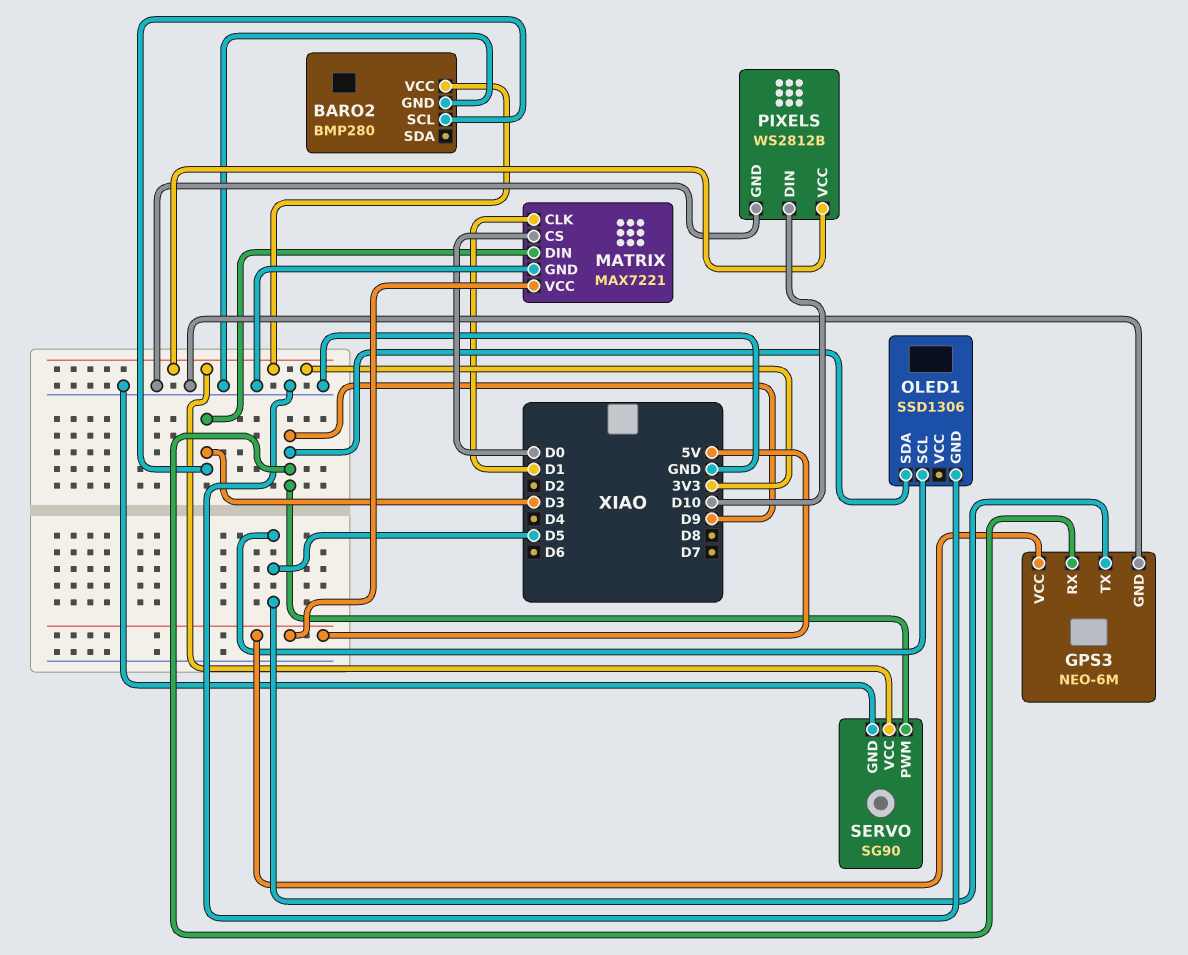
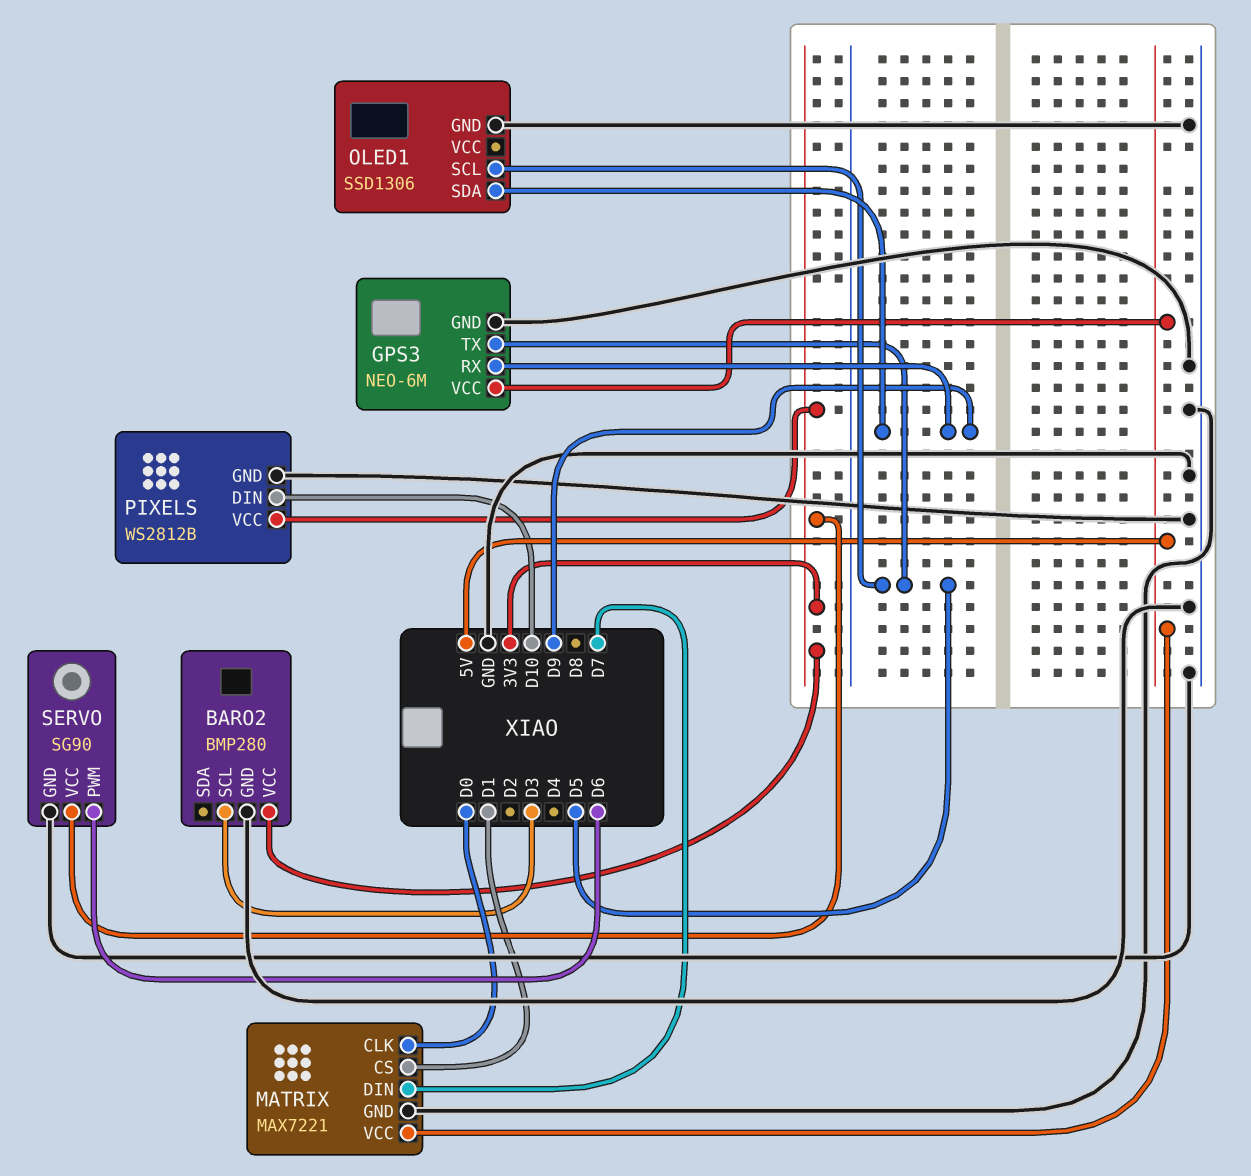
MATRIX pin CLK: D1 -> D0
MATRIX pin CS: D0 -> D1
MATRIX pin DIN: D3 -> D7
SERVO pin PWM: D9 -> D6

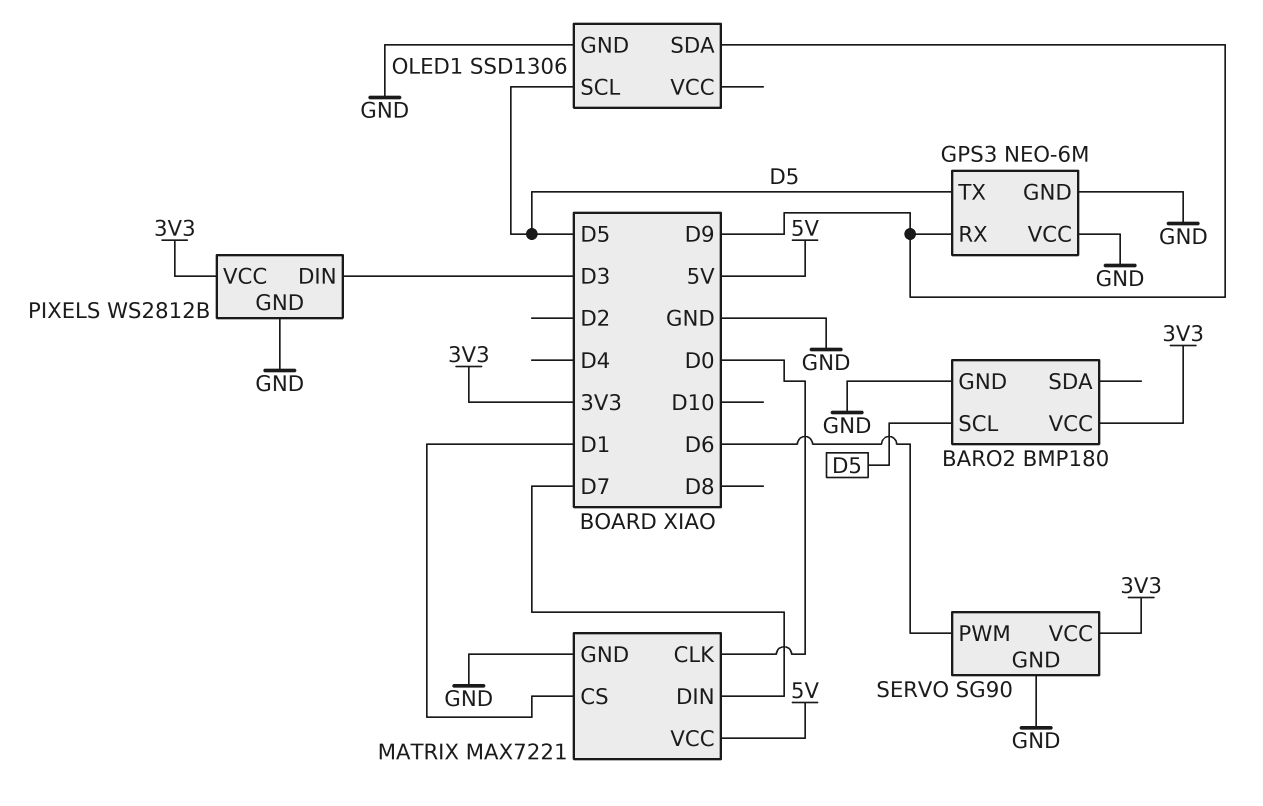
BARO2: BMP280 -> BMP180
BARO2 pin SCL: D3 -> D5
GPS3 pin VCC: 5V -> GND
PIXELS pin DIN: D10 -> D3

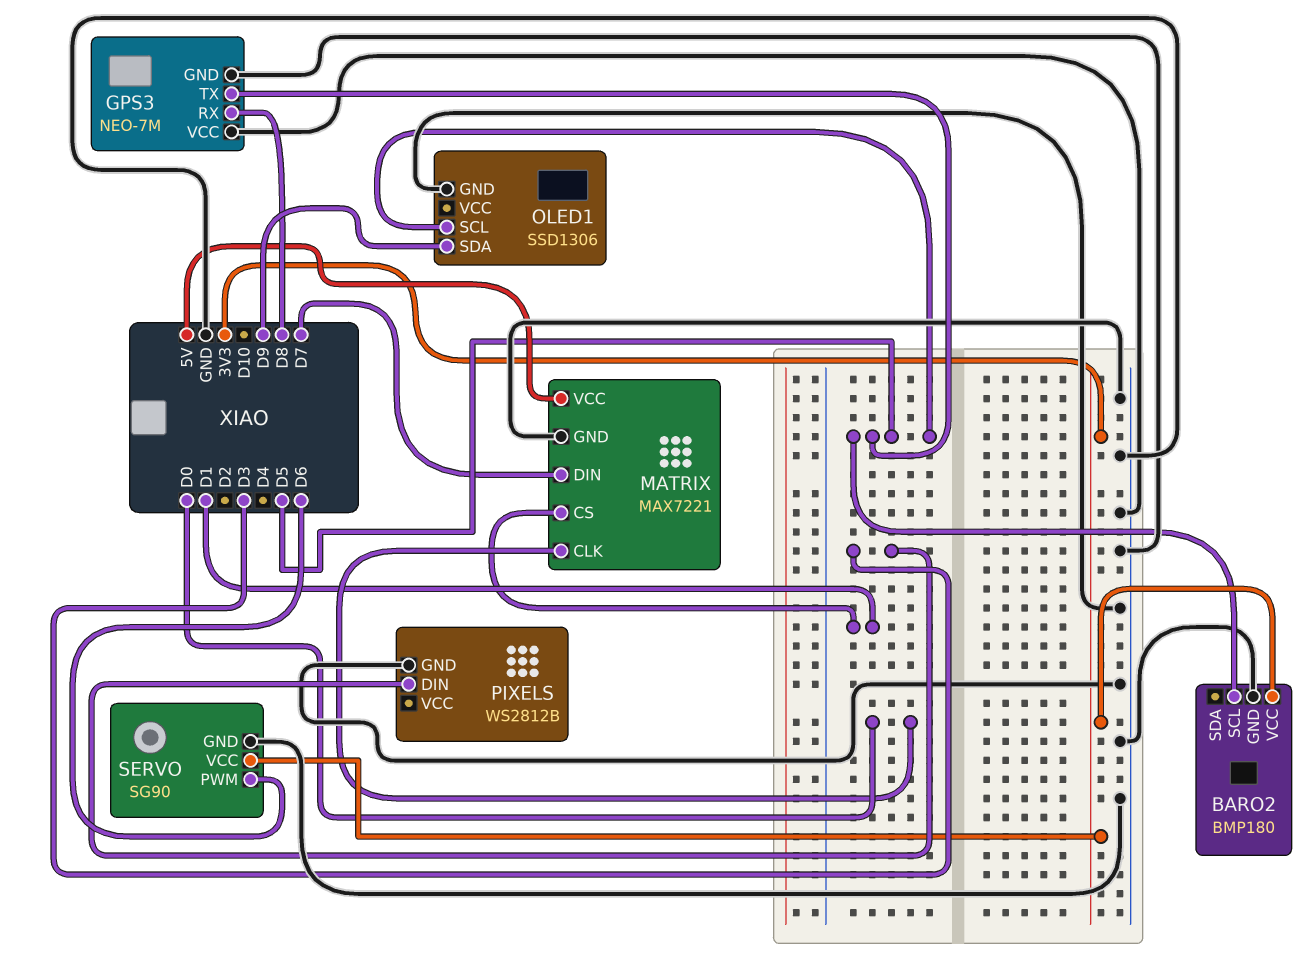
GPS3: NEO-6M -> NEO-7M
GPS3 pin RX: D9 -> D8
PIXELS pin VCC: 3V3 -> none

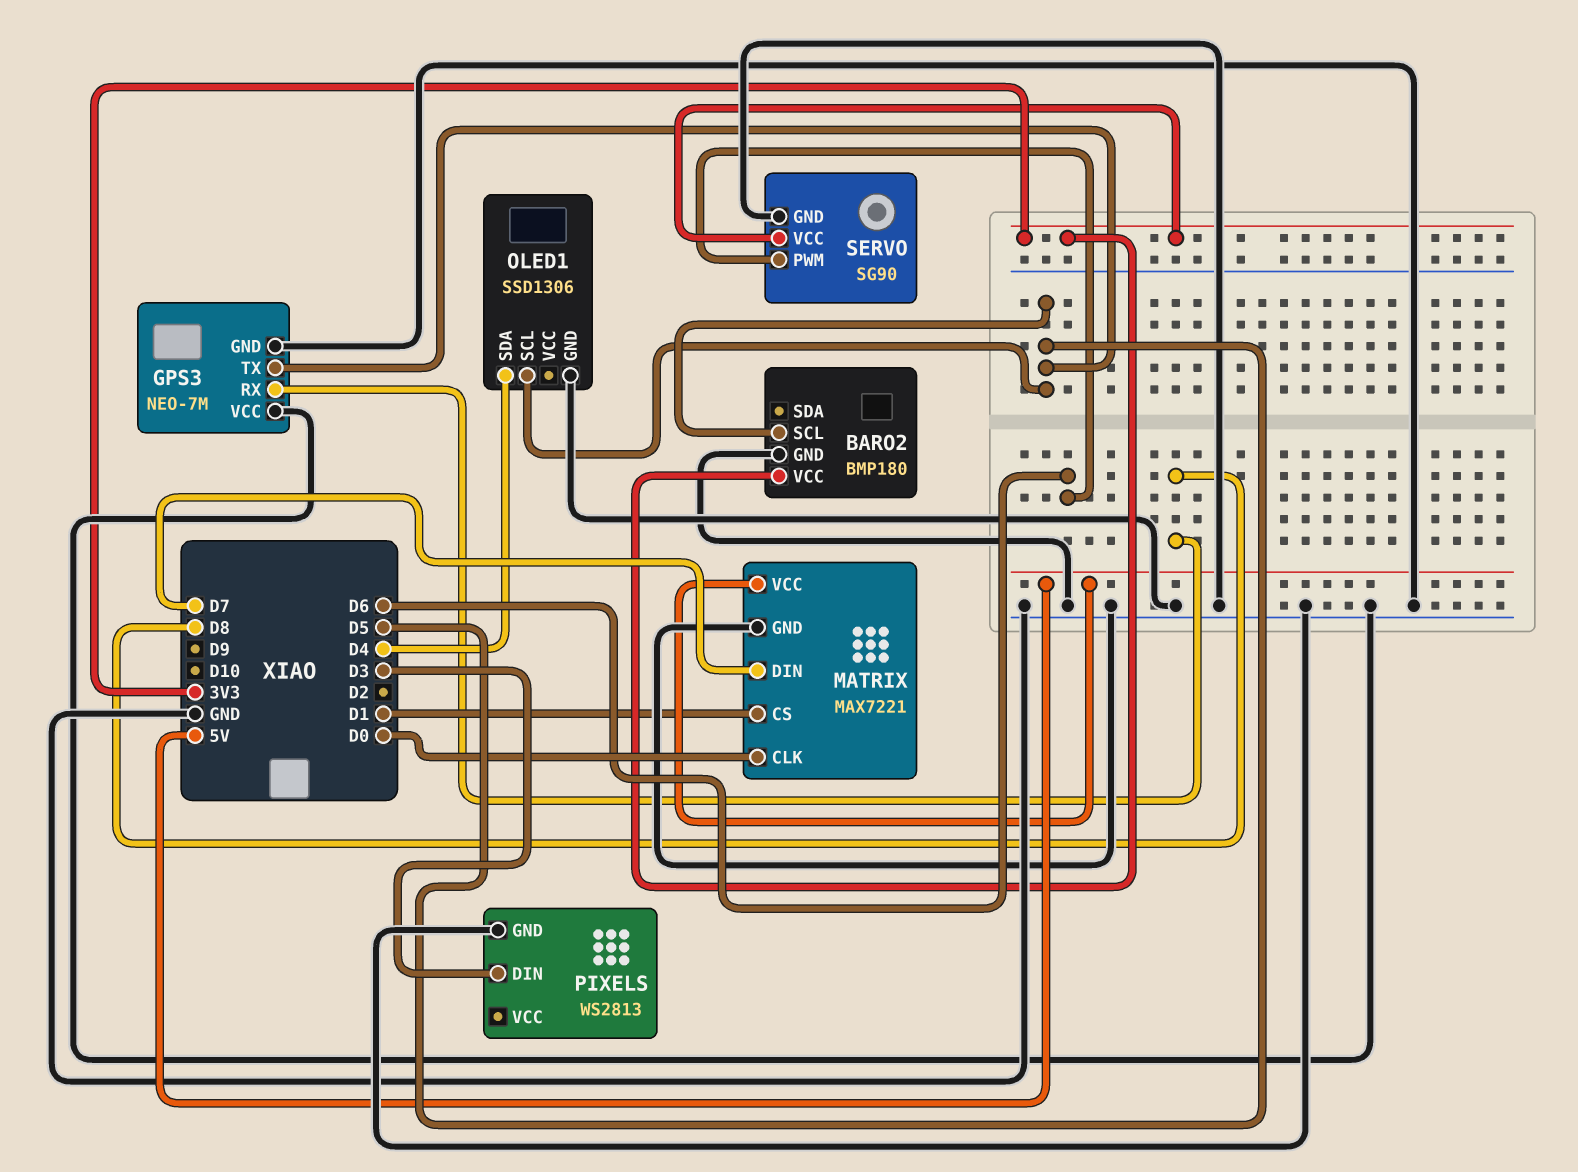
OLED1 pin SDA: D9 -> D4
PIXELS: WS2812B -> WS2813

